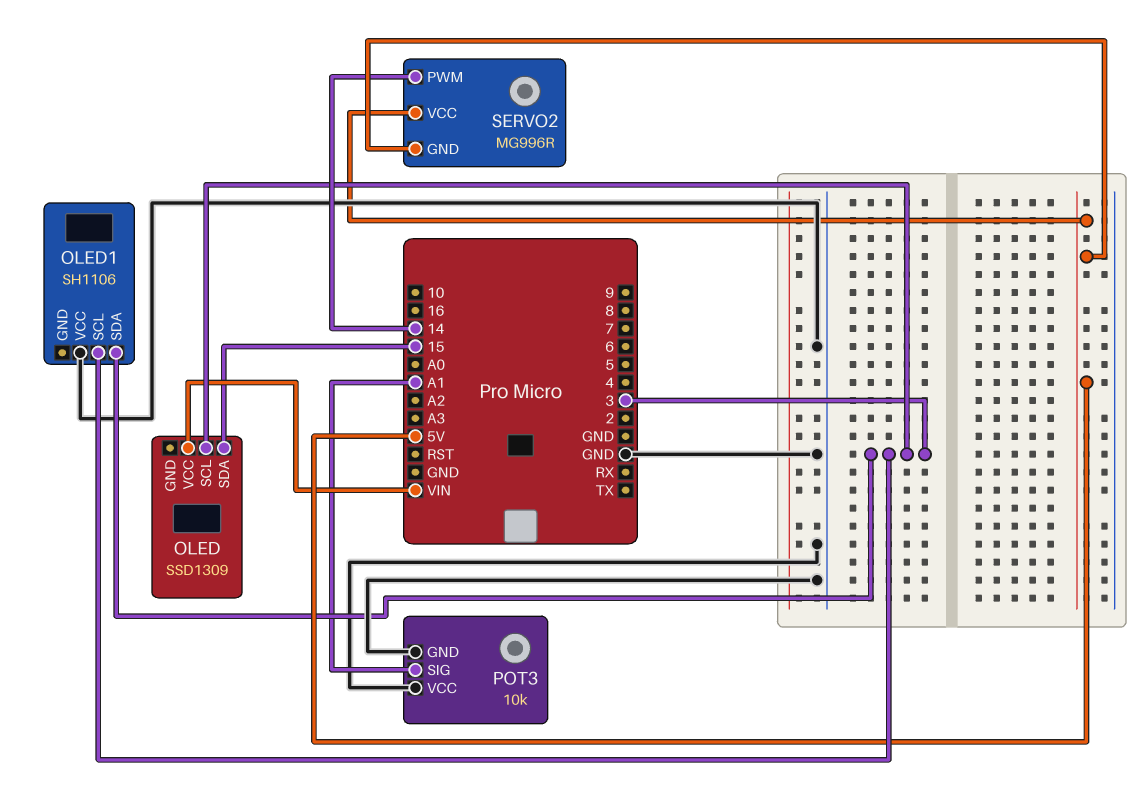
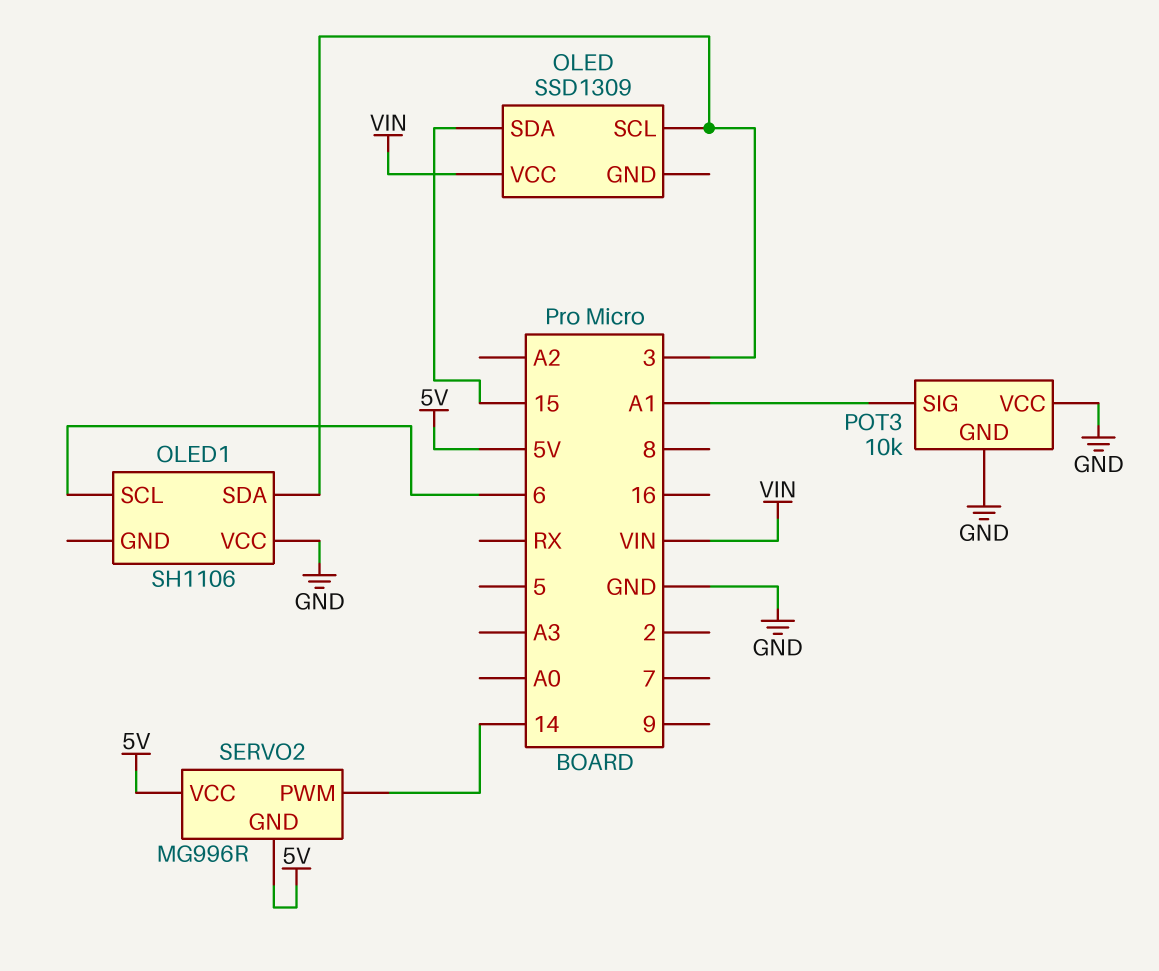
OLED1 pin SCL: 3 -> 6

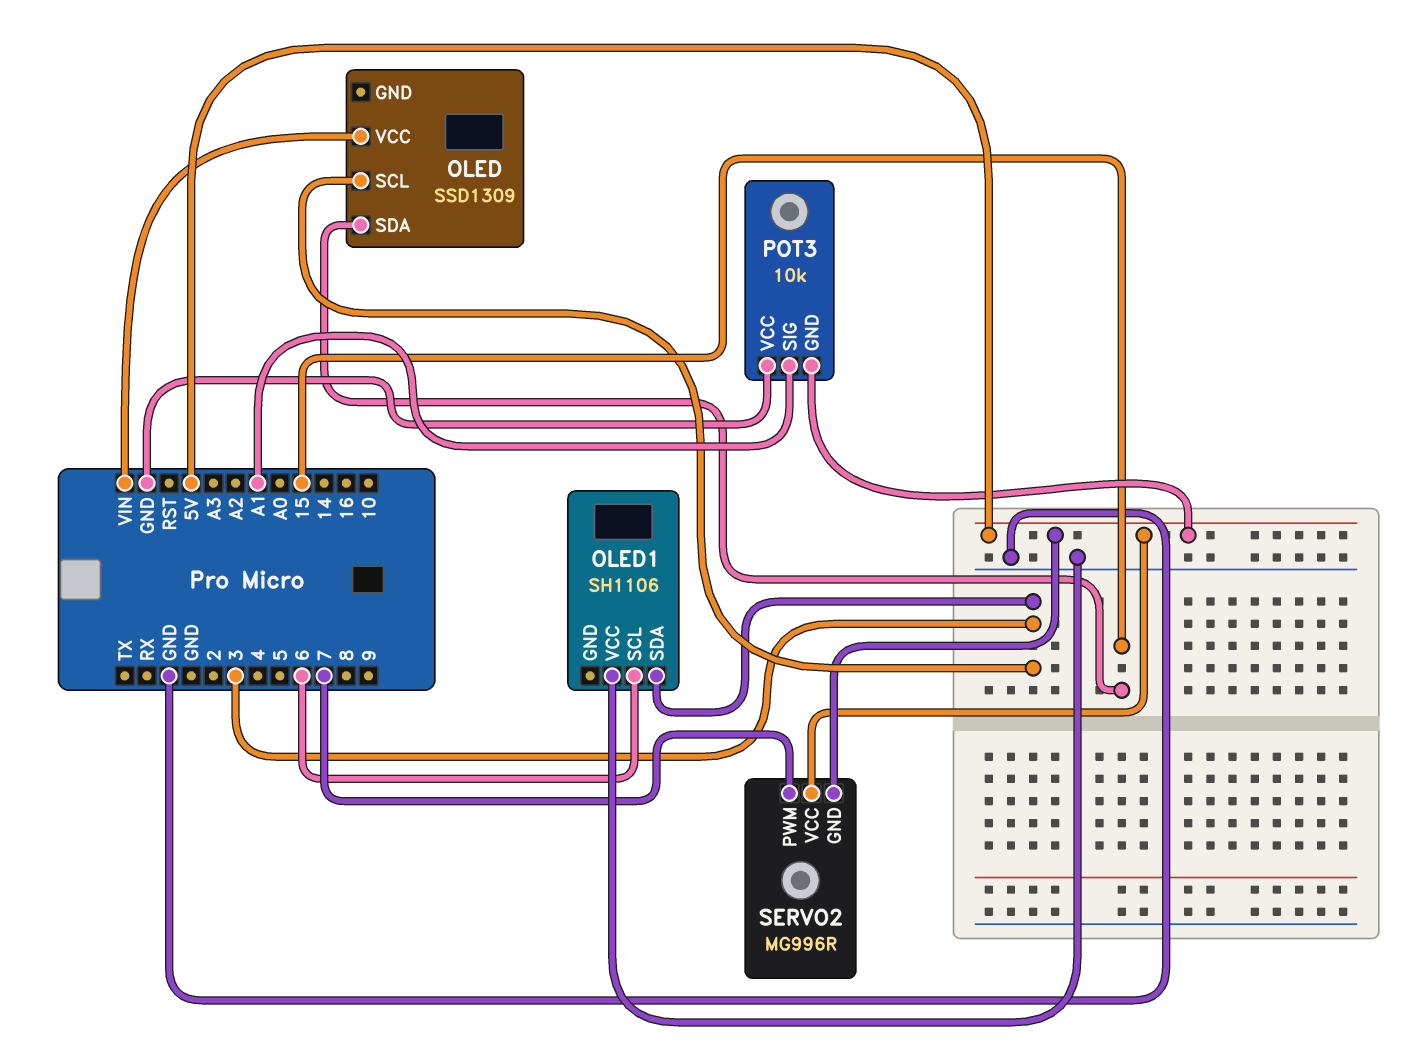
POT3 pin GND: GND -> 5V
SERVO2 pin PWM: 14 -> 7

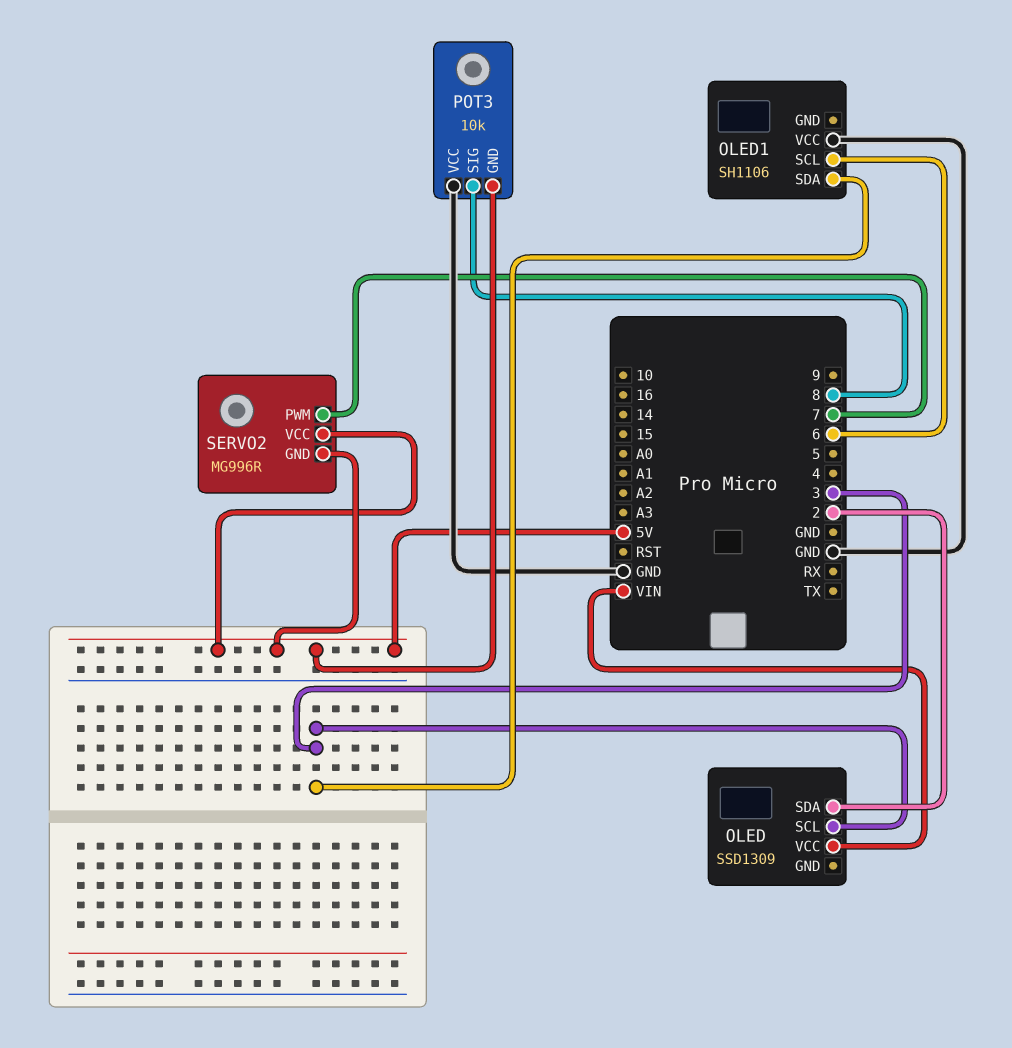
OLED pin SDA: 15 -> 2
POT3 pin SIG: A1 -> 8

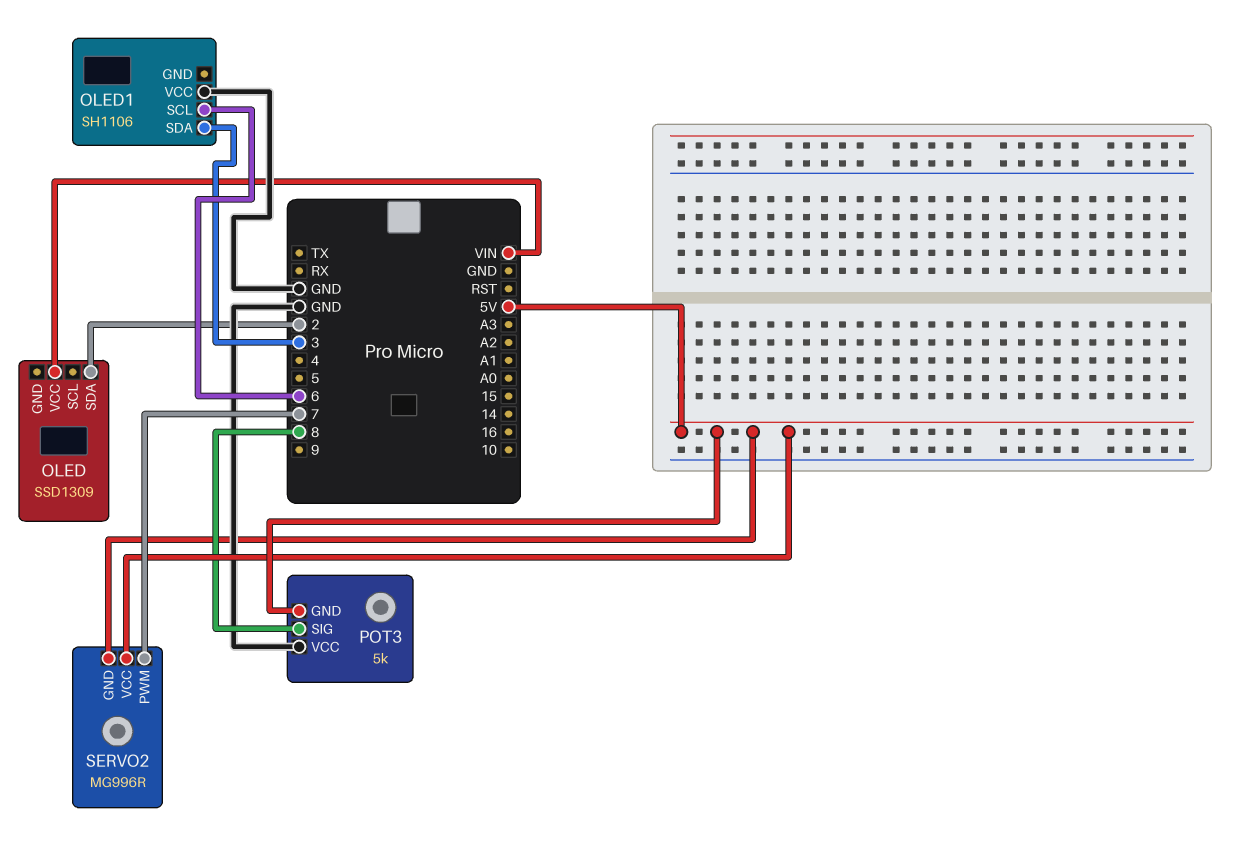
OLED pin SCL: 3 -> none
POT3: 10k -> 5k

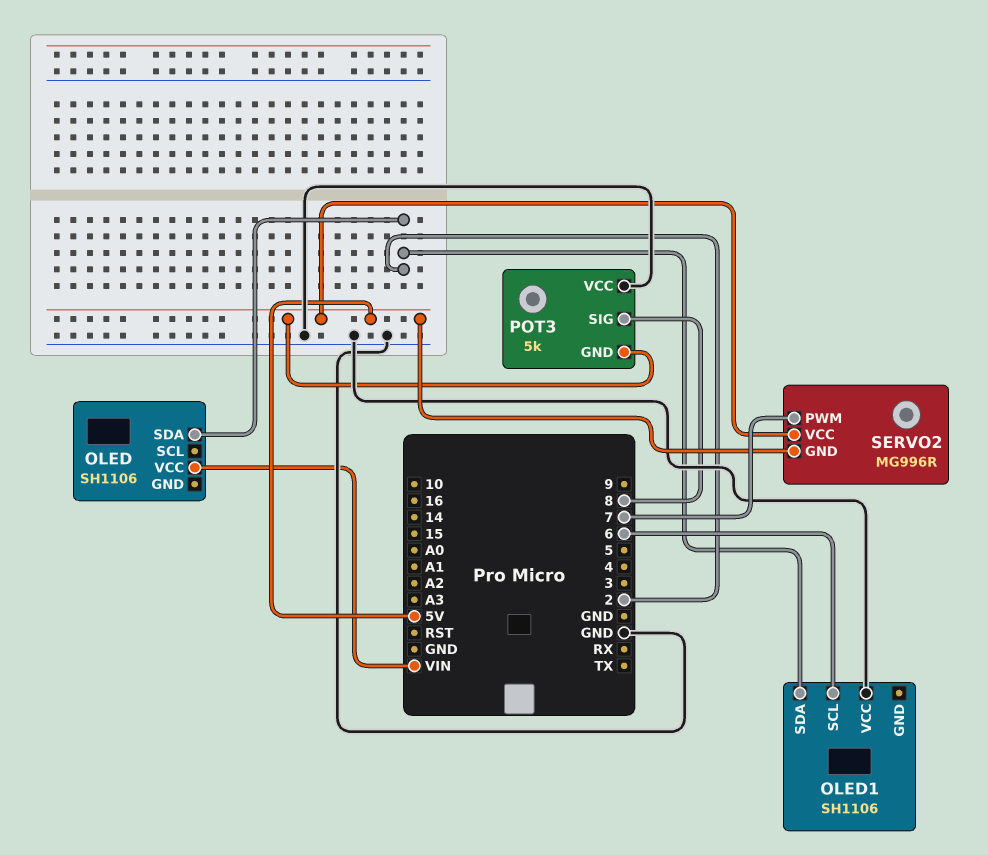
OLED: SSD1309 -> SH1106
OLED1 pin SDA: 3 -> 2

